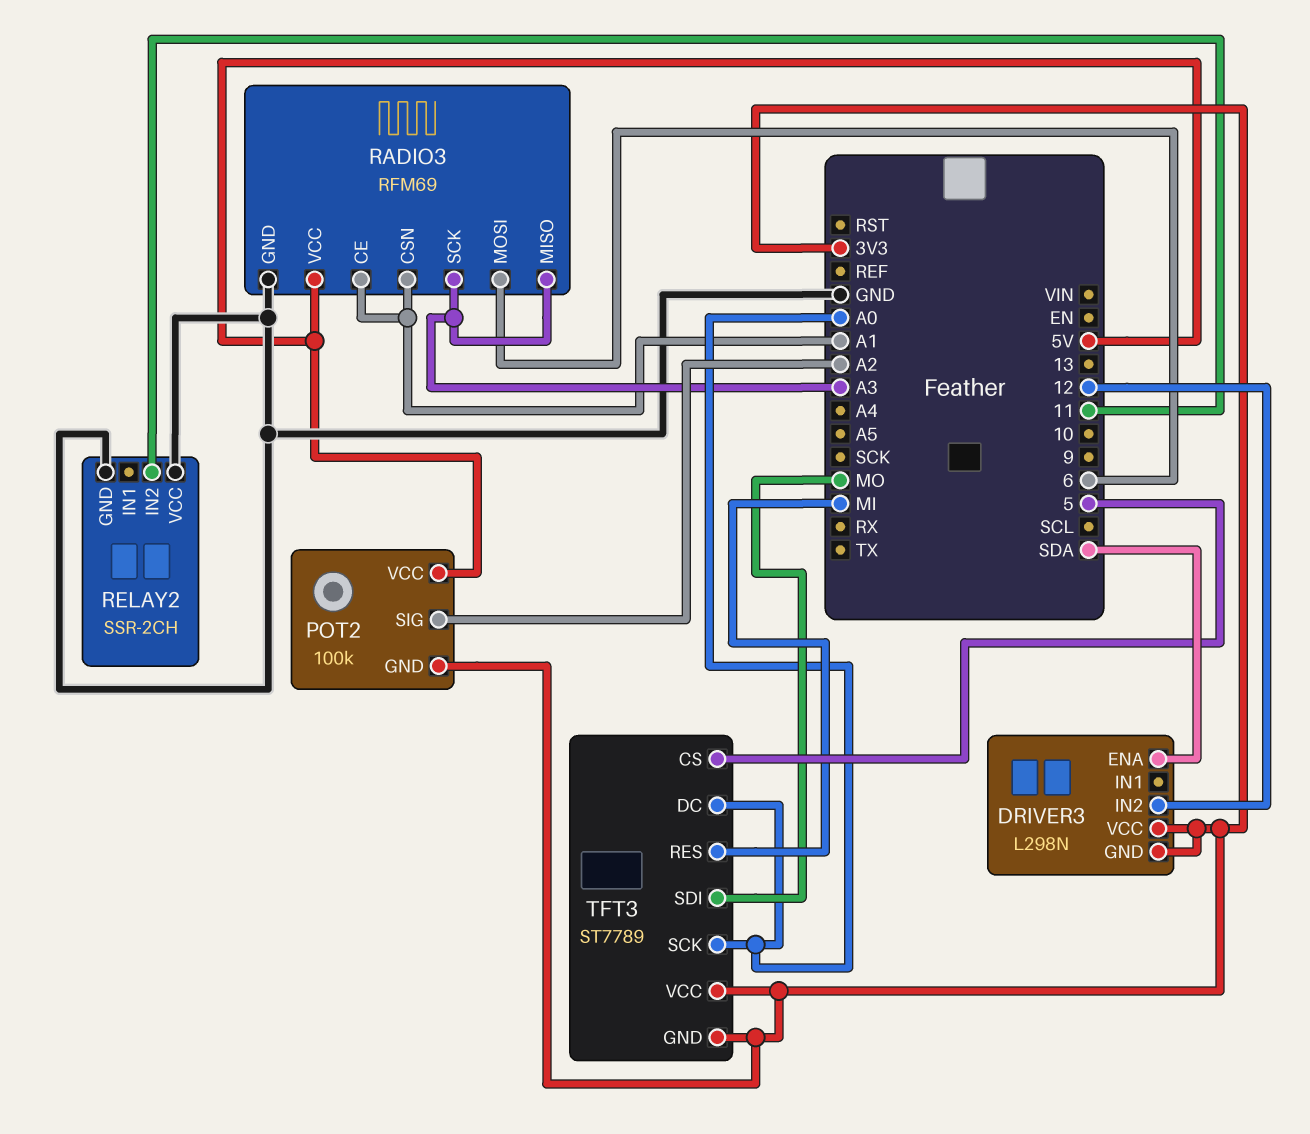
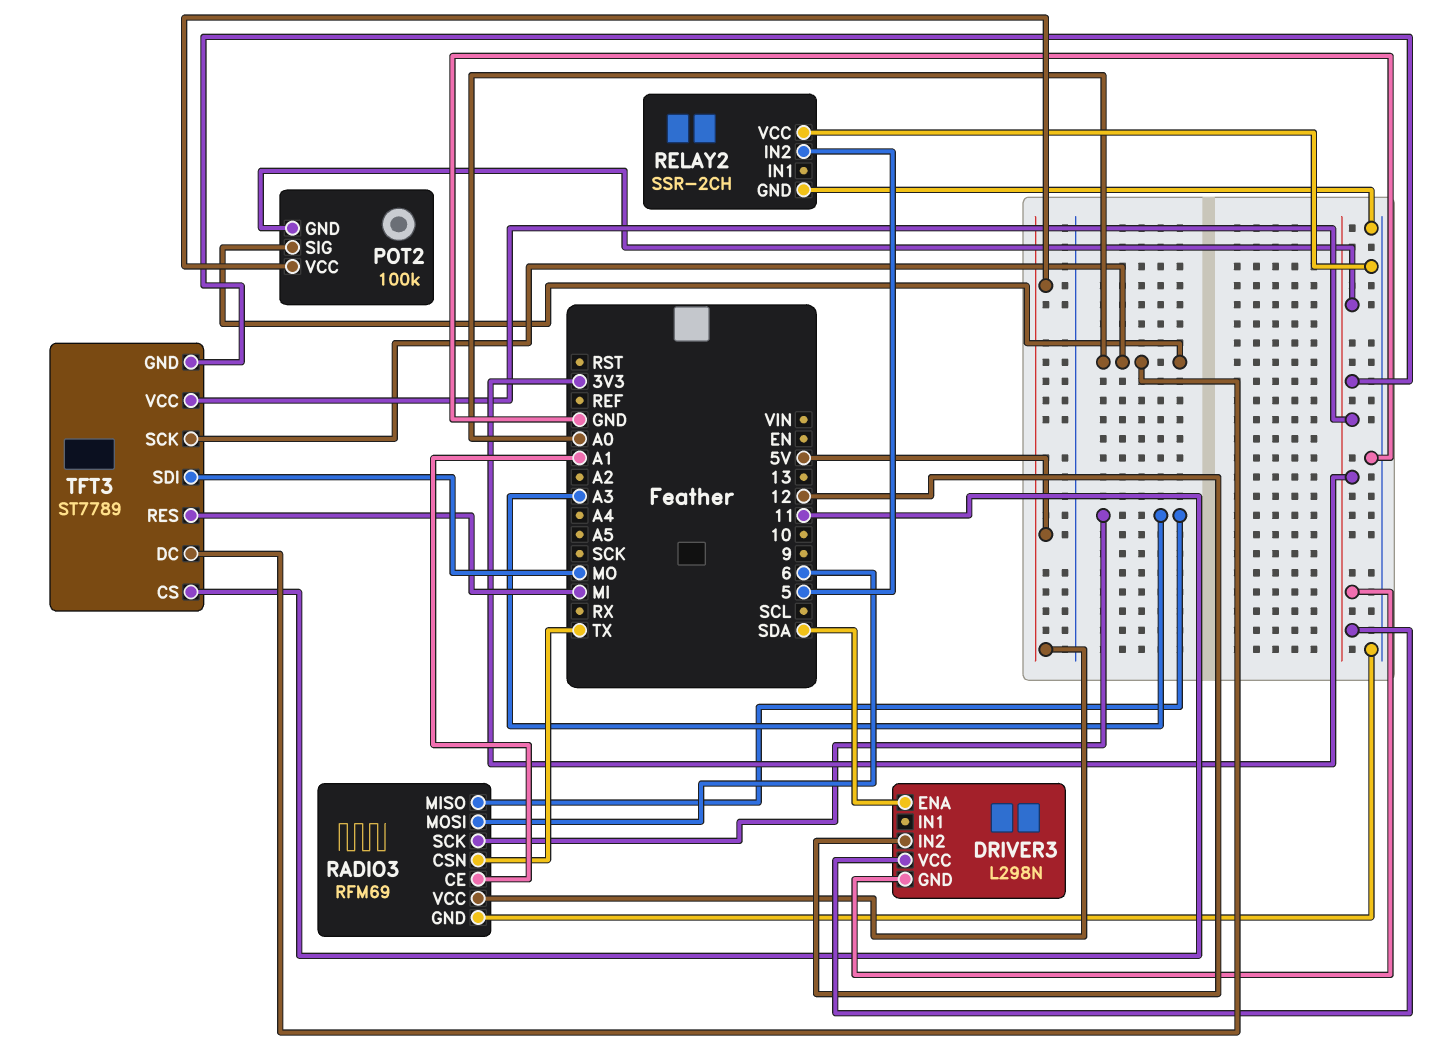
POT2 pin SIG: A2 -> A0
RADIO3 pin CSN: A1 -> TX
RELAY2 pin IN2: 11 -> 5
TFT3 pin CS: 5 -> 11

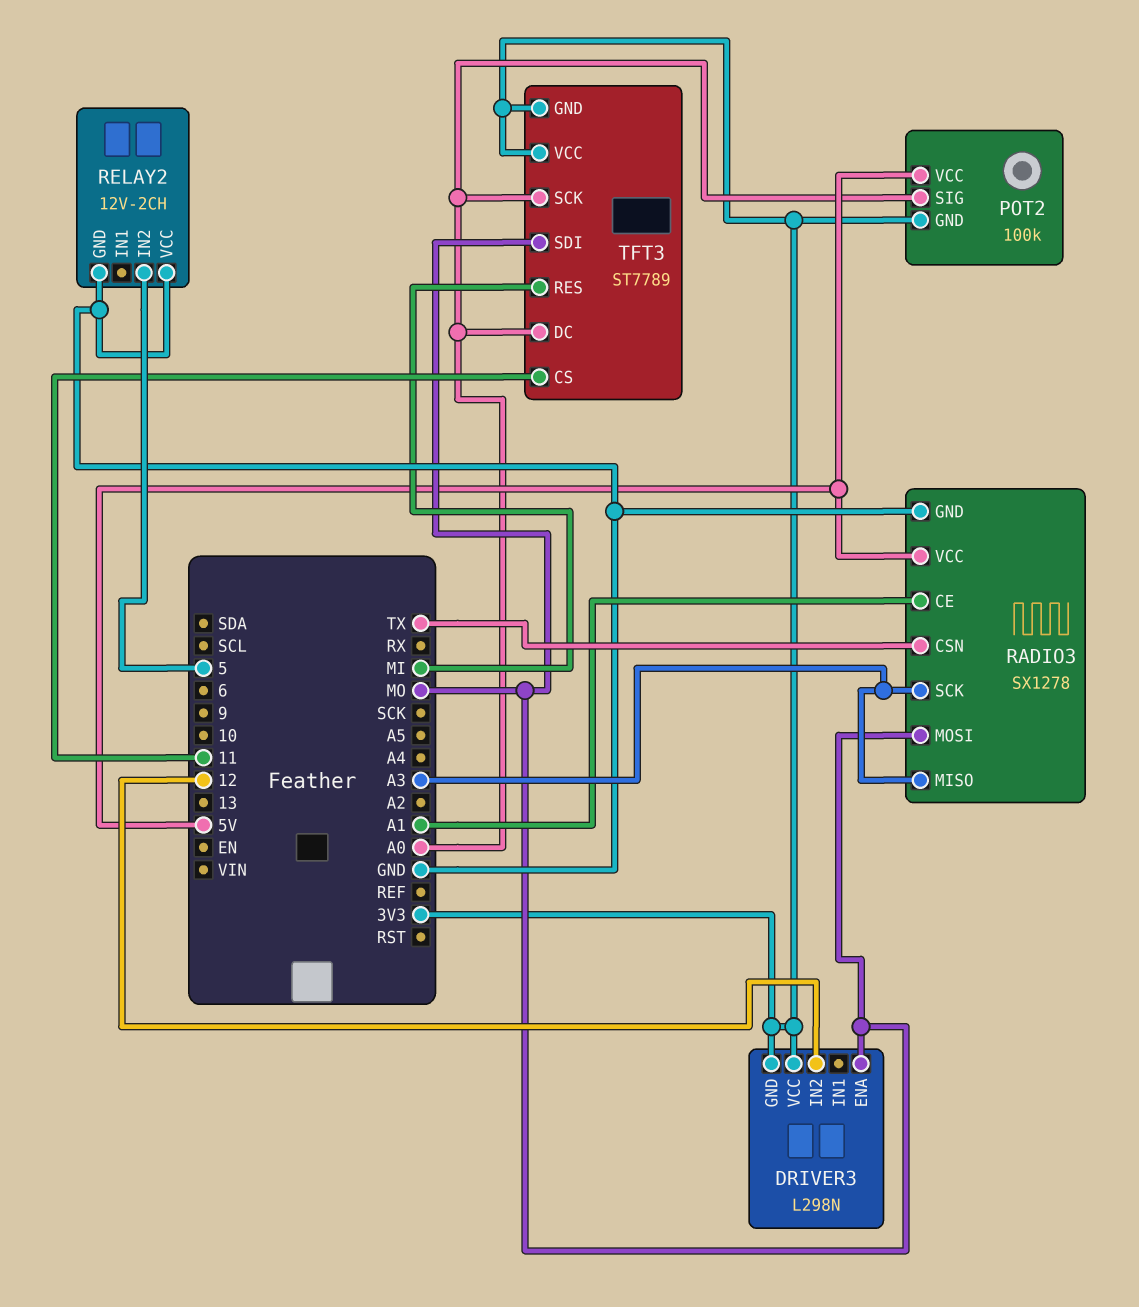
DRIVER3 pin ENA: SDA -> MO
RADIO3: RFM69 -> SX1278
RADIO3 pin MOSI: 6 -> MO
RELAY2: SSR-2CH -> 12V-2CH

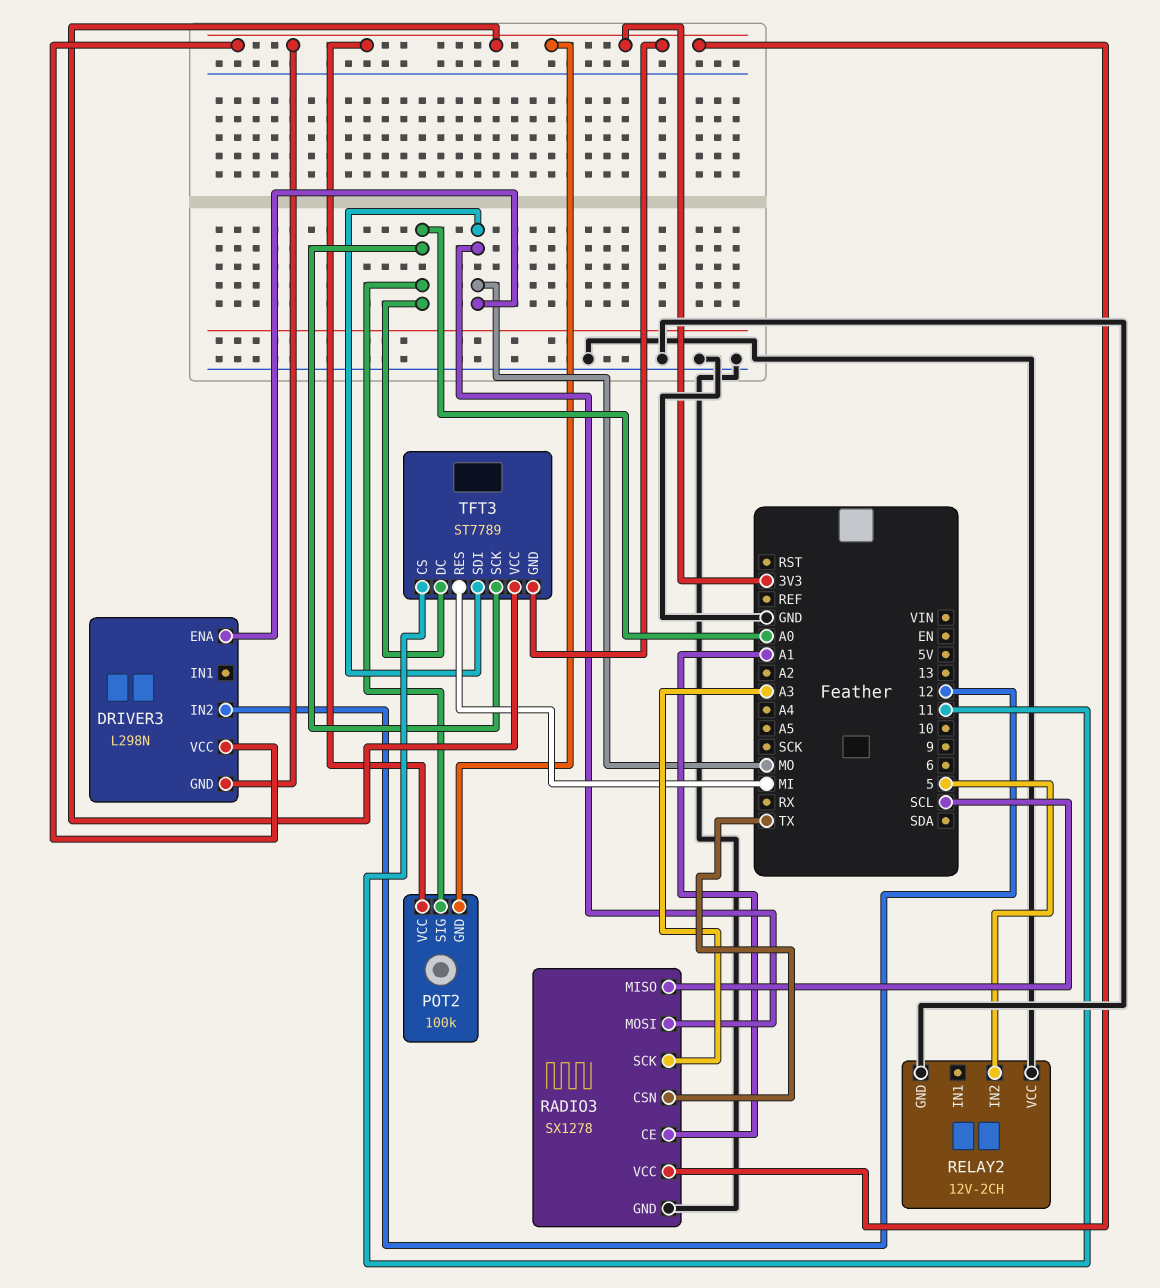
POT2 pin VCC: 5V -> 3V3
RADIO3 pin MISO: A3 -> SCL
RADIO3 pin VCC: 5V -> 3V3

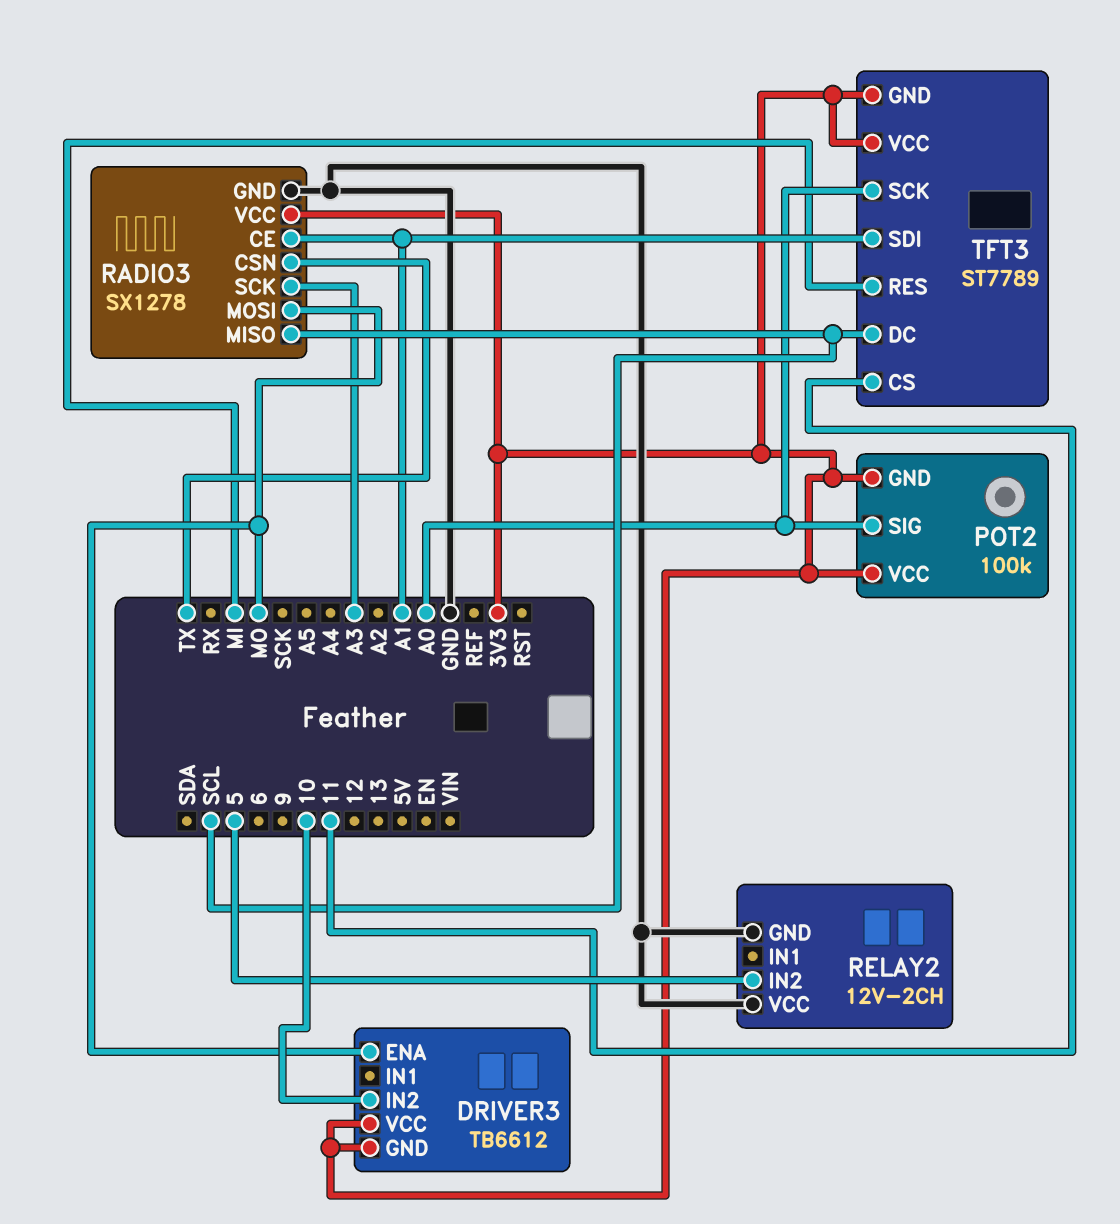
DRIVER3: L298N -> TB6612
DRIVER3 pin IN2: 12 -> 10
TFT3 pin DC: A0 -> SCL
TFT3 pin SDI: MO -> A1

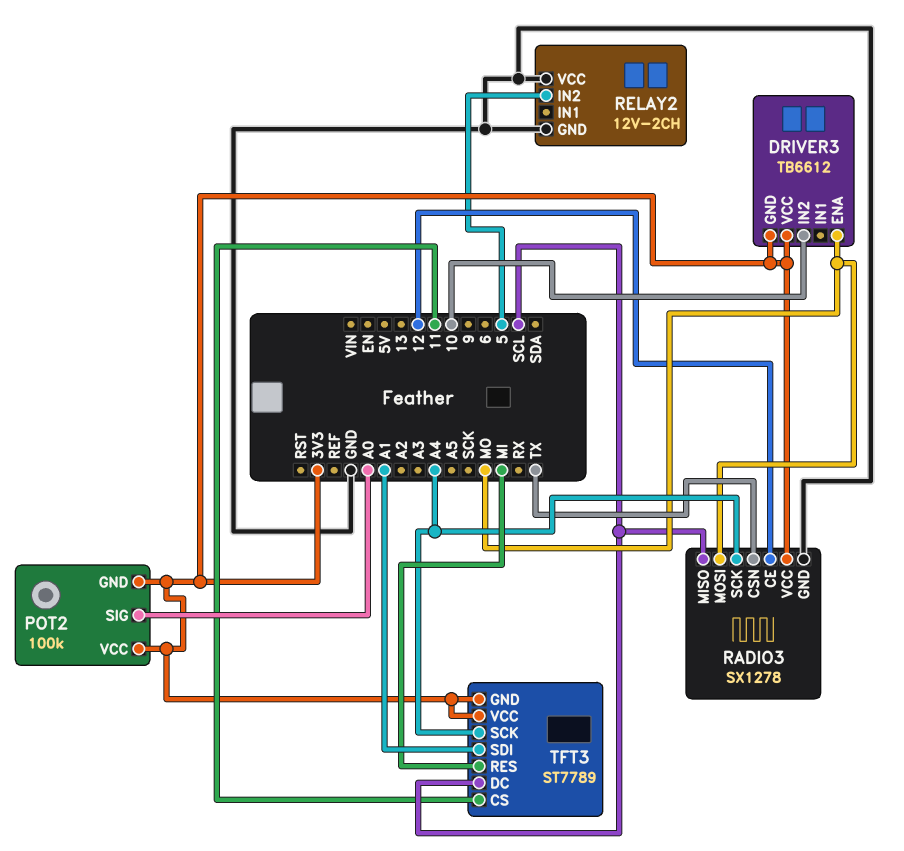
RADIO3 pin CE: A1 -> 12
RADIO3 pin SCK: A3 -> A4
TFT3 pin SCK: A0 -> A4

